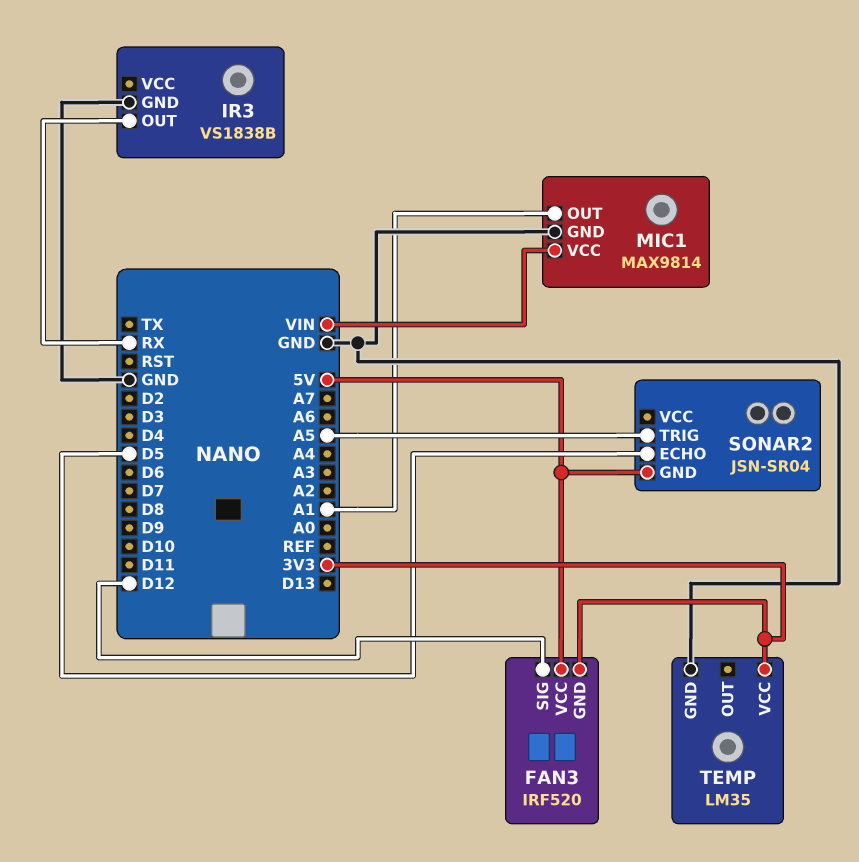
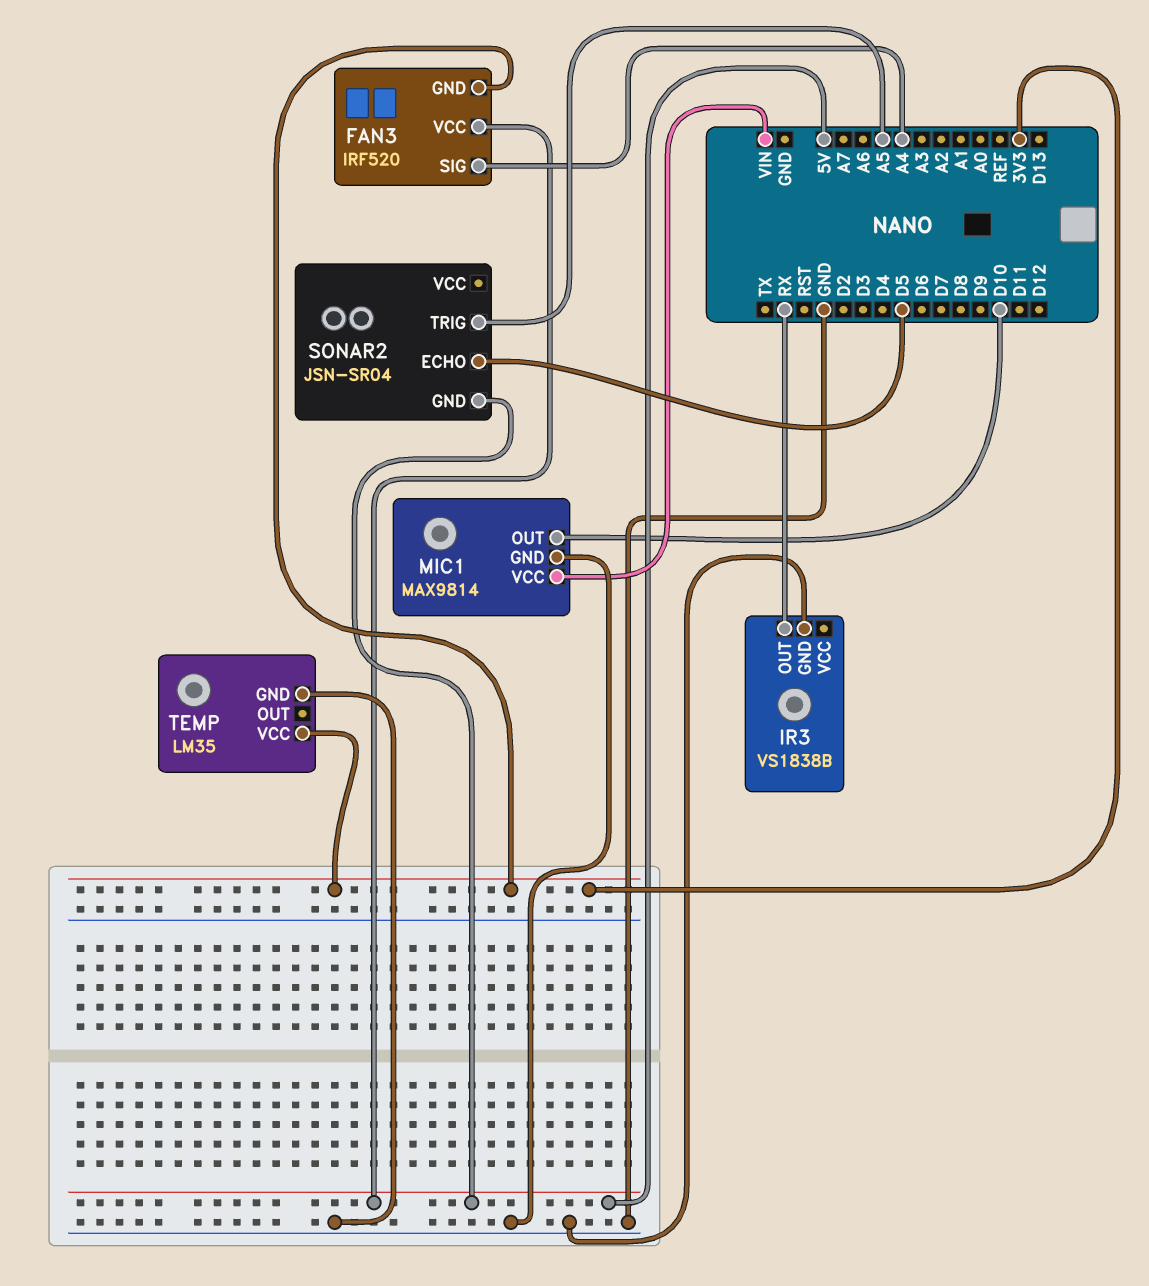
FAN3 pin SIG: D12 -> A4
MIC1 pin OUT: A1 -> D10

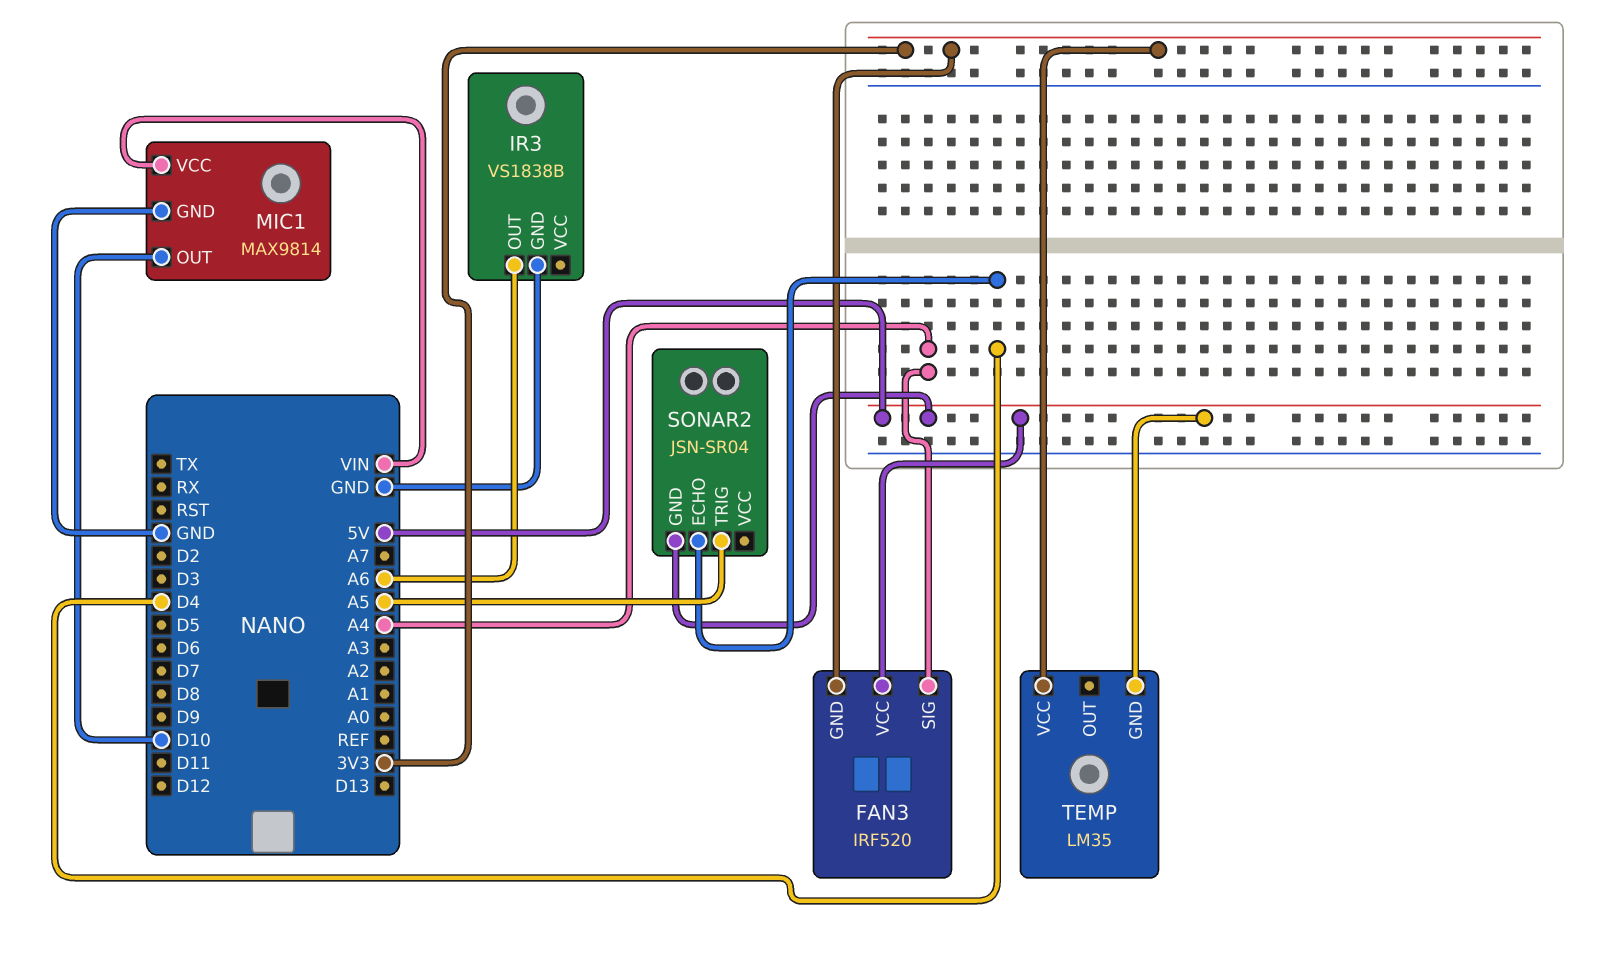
IR3 pin OUT: RX -> A6
SONAR2 pin ECHO: D5 -> D4
TEMP pin GND: GND -> 5V

